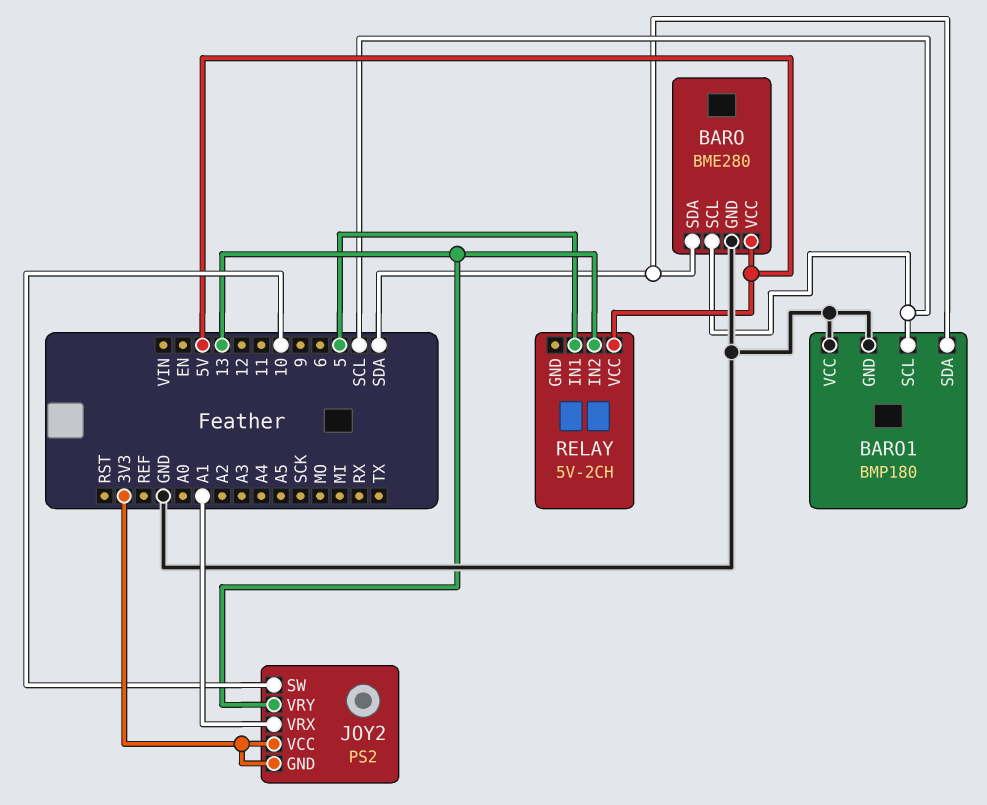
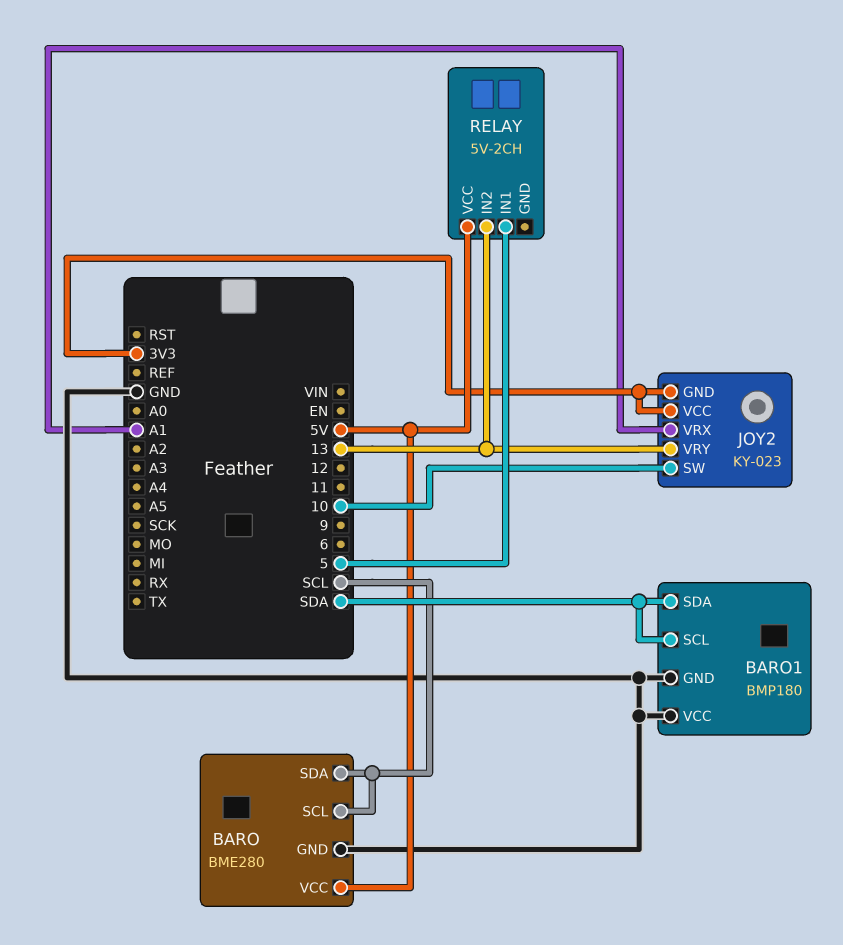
BARO pin SDA: SDA -> SCL
BARO1 pin SCL: SCL -> SDA
JOY2: PS2 -> KY-023

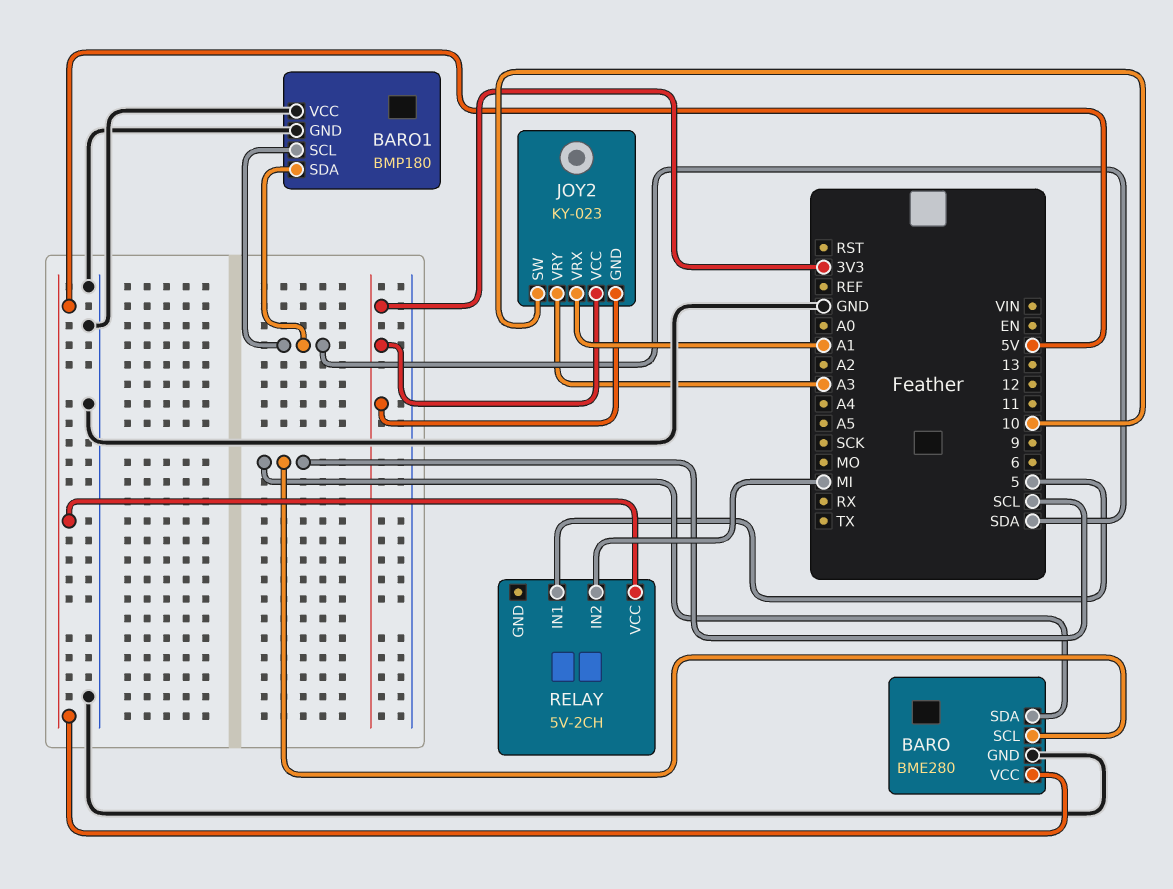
JOY2 pin VRY: 13 -> A3
RELAY pin IN2: 13 -> MI

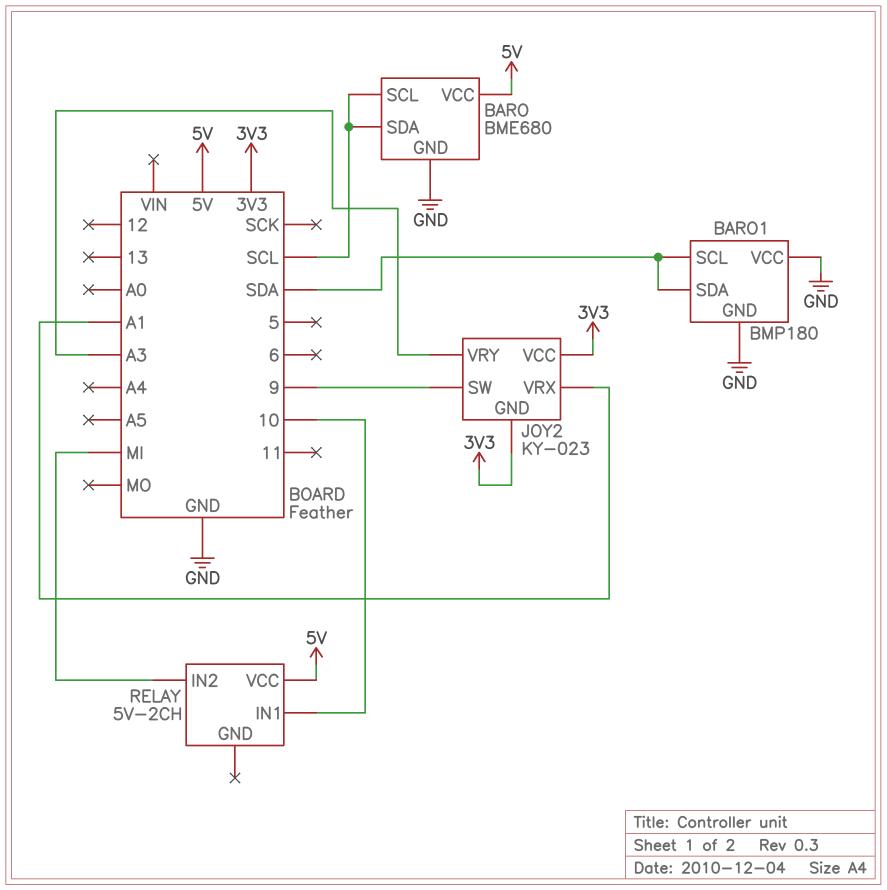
BARO: BME280 -> BME680
JOY2 pin SW: 10 -> 9
RELAY pin IN1: 5 -> 10

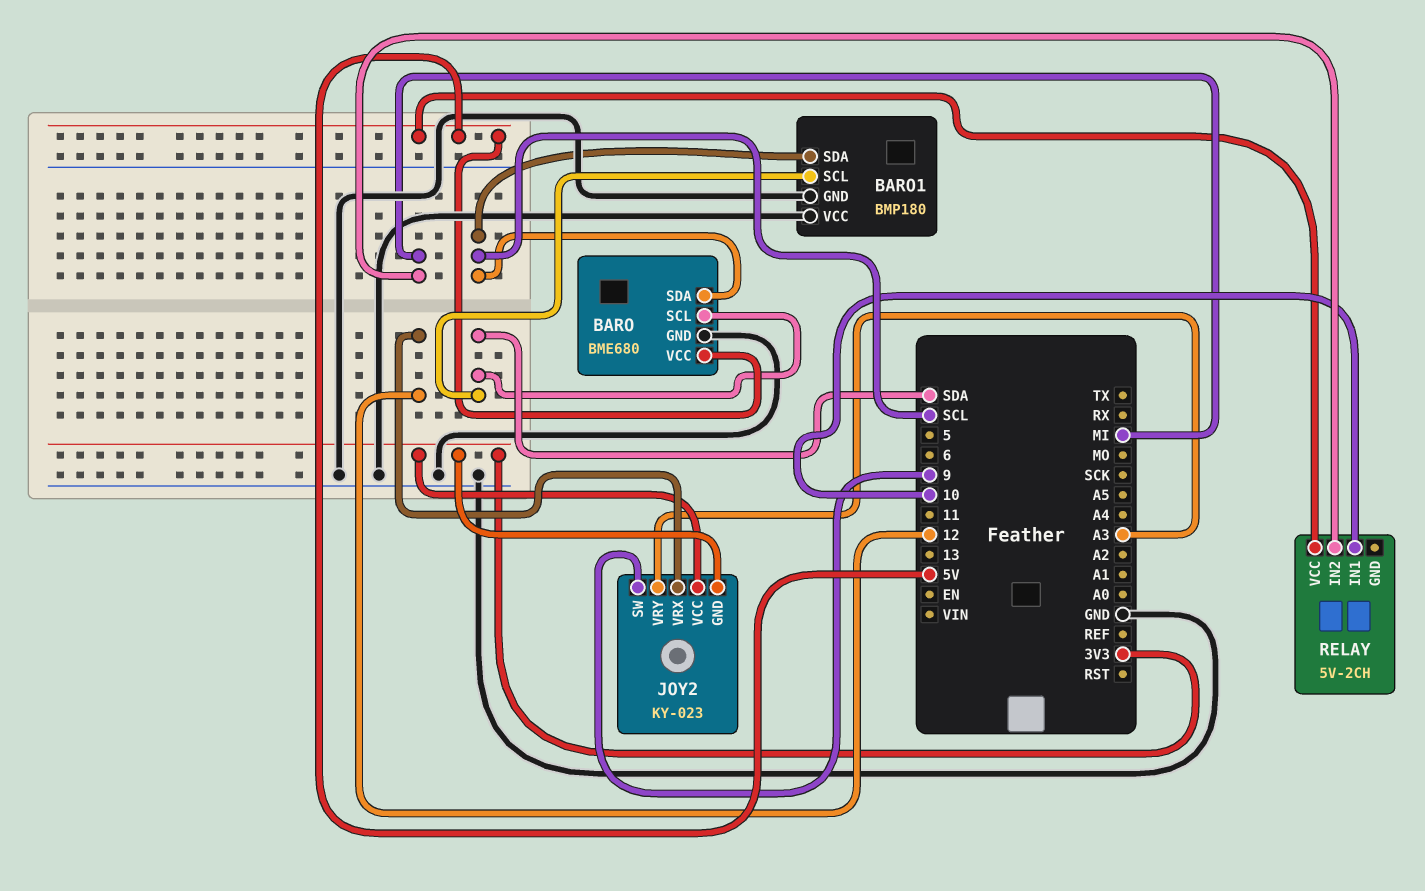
BARO pin SCL: SCL -> SDA
BARO1 pin SDA: SDA -> SCL
JOY2 pin VRX: A1 -> 12

